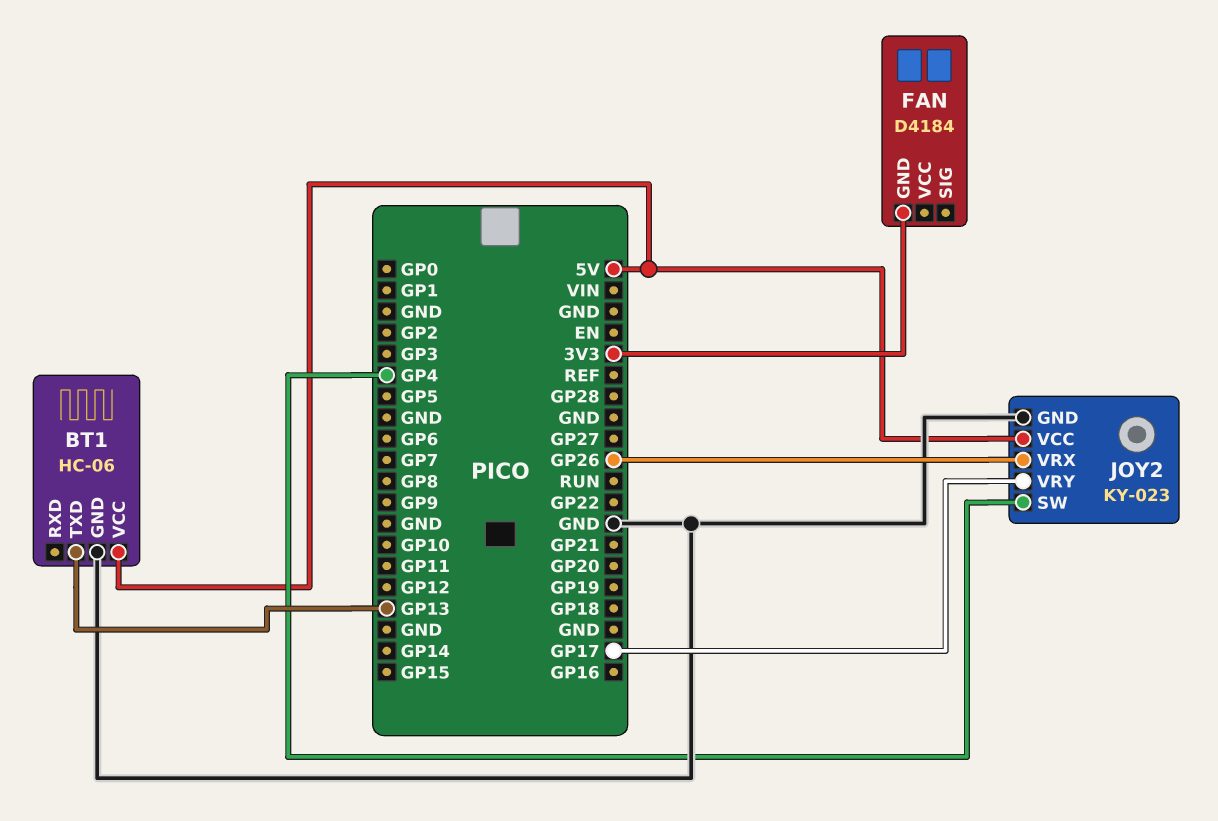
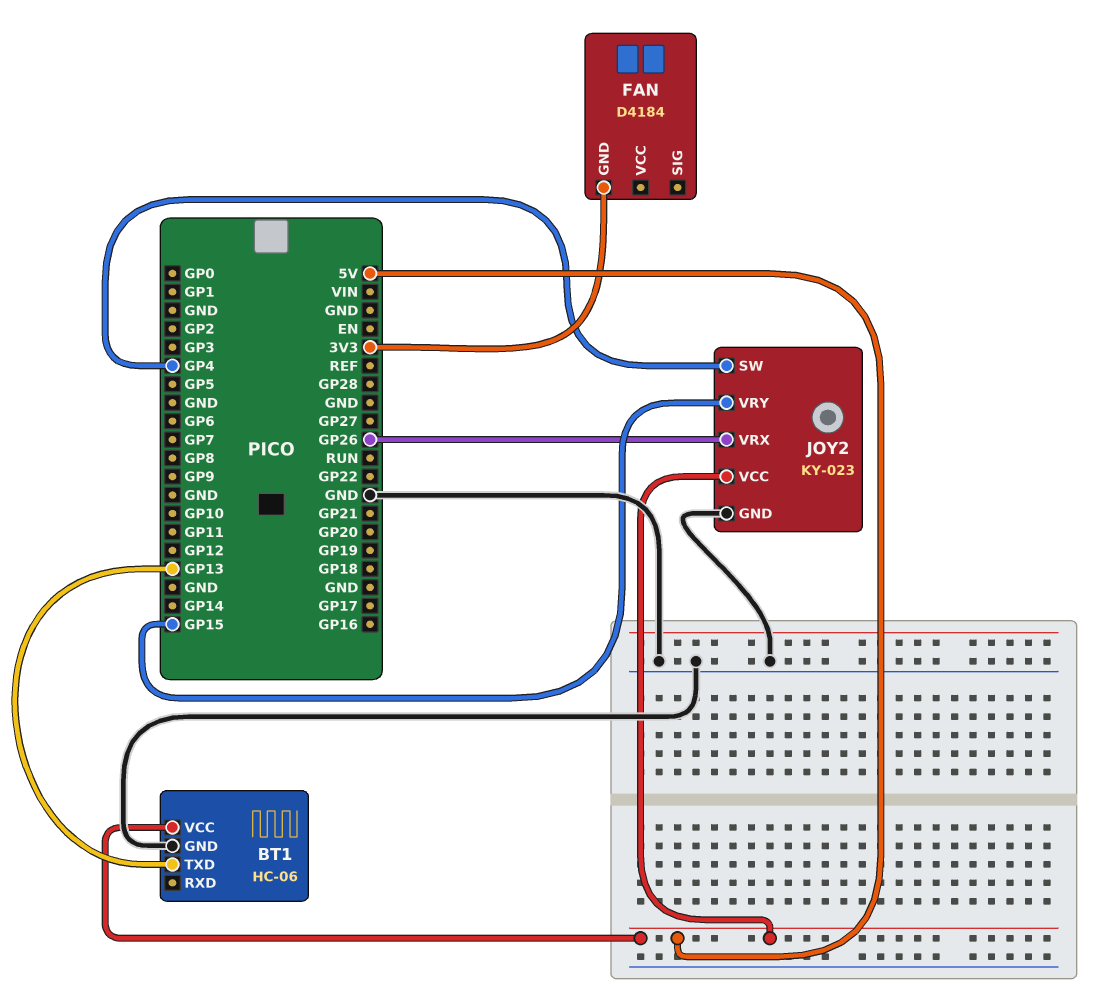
JOY2 pin VRY: GP17 -> GP15

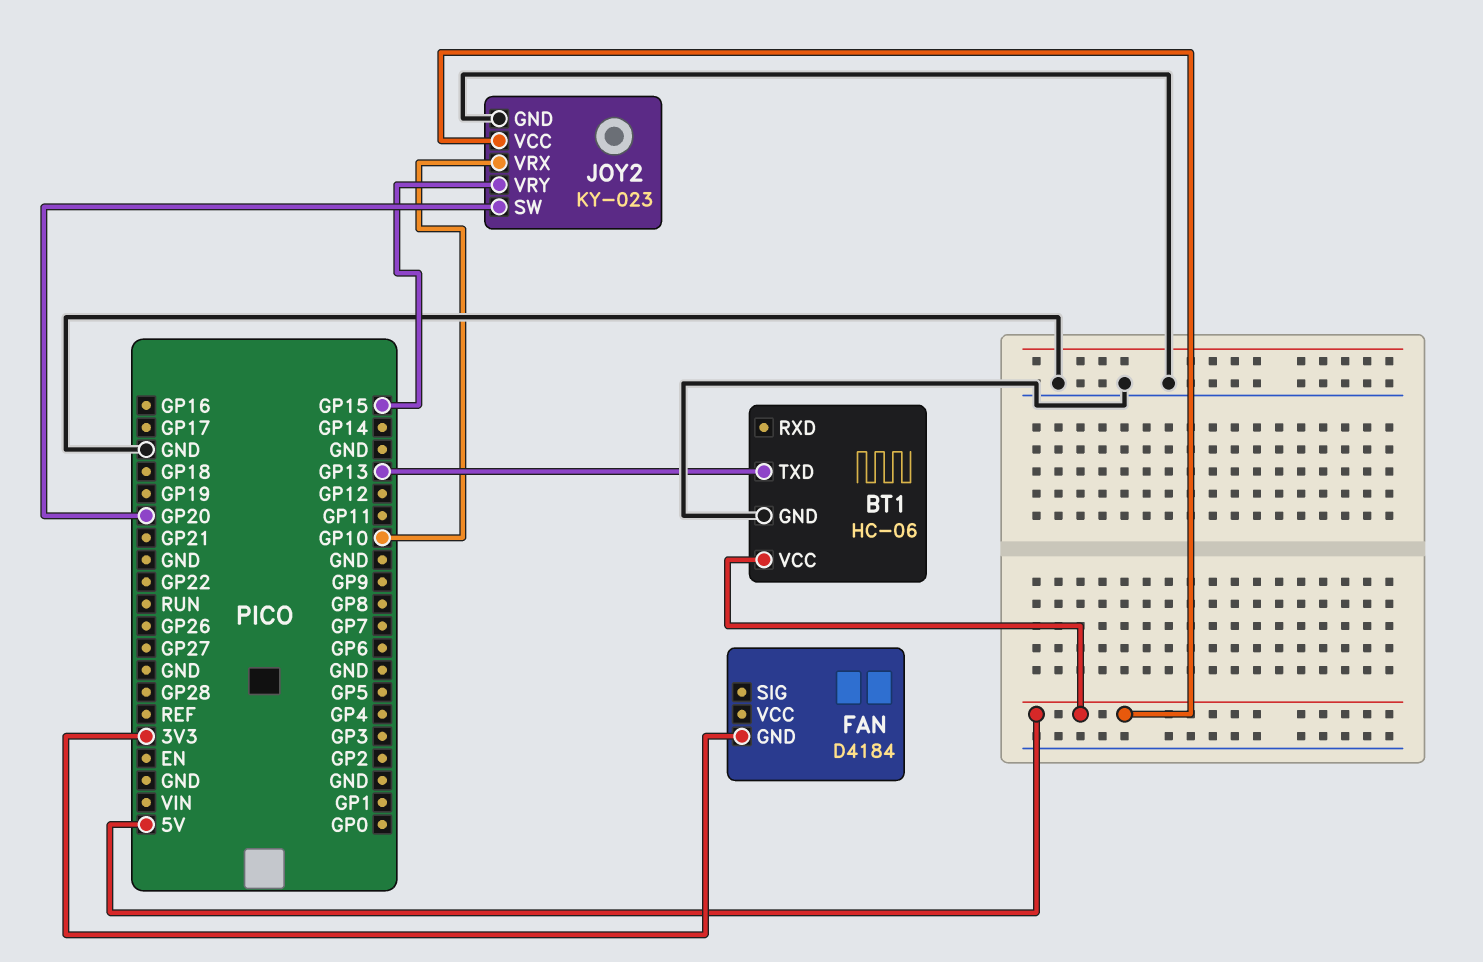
JOY2 pin SW: GP4 -> GP20
JOY2 pin VRX: GP26 -> GP10

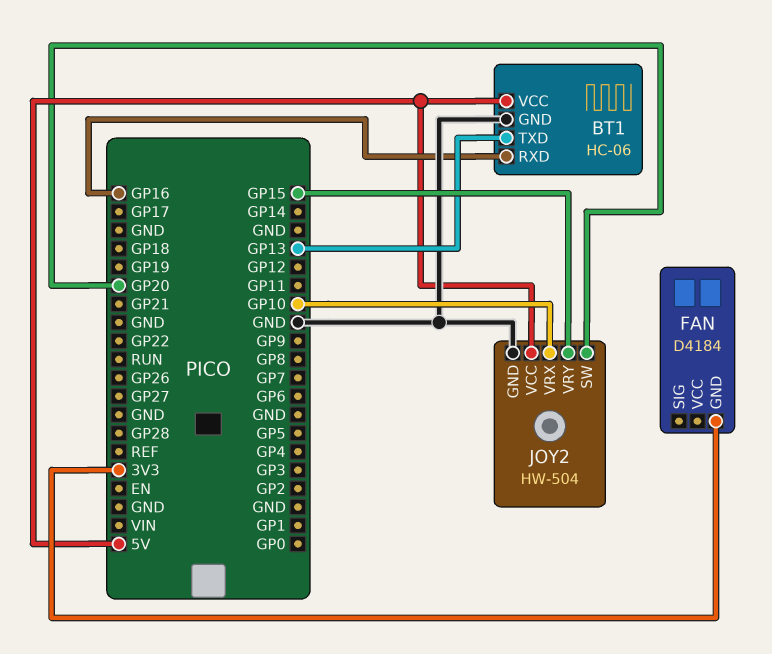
BT1 pin RXD: none -> GP16
JOY2: KY-023 -> HW-504

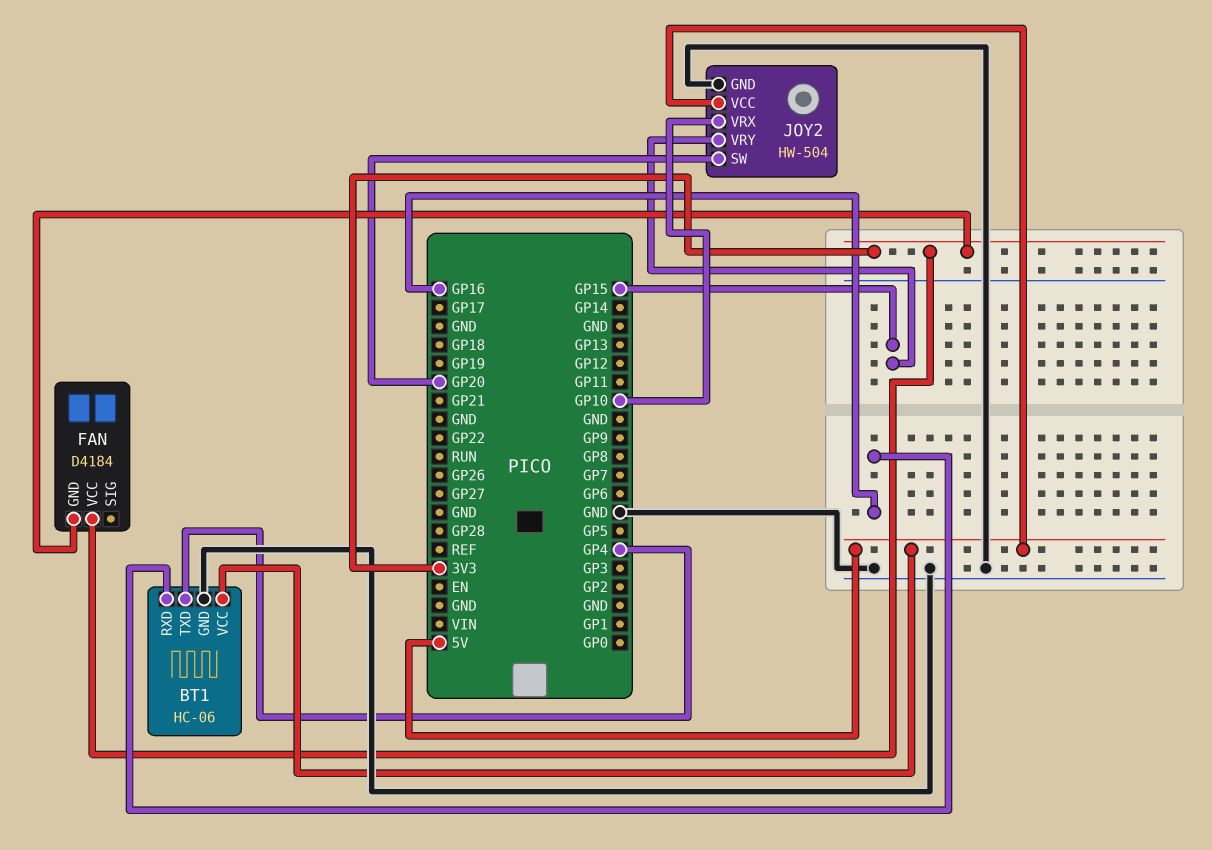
BT1 pin TXD: GP13 -> GP4
FAN pin VCC: none -> 3V3

